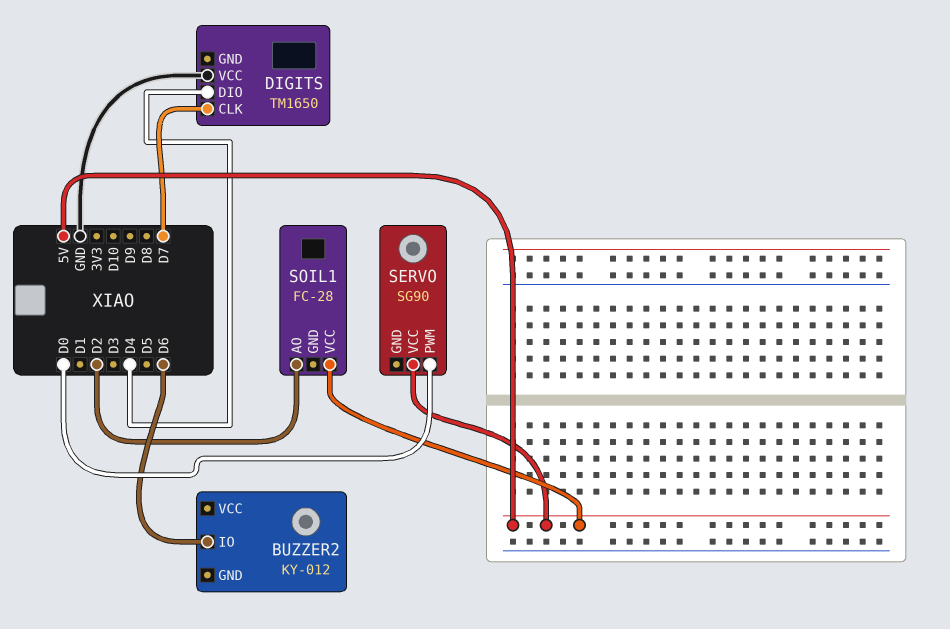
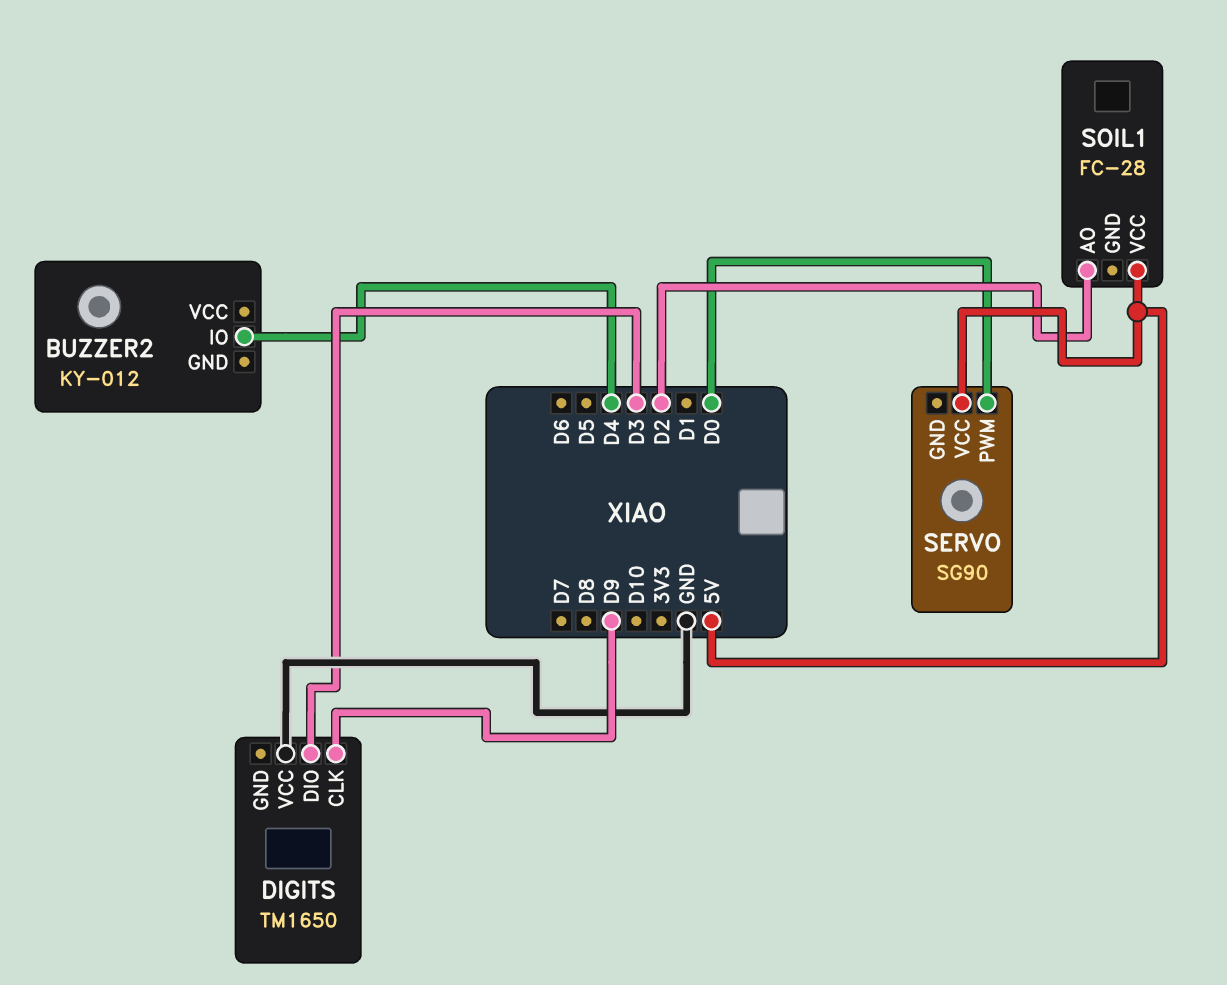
BUZZER2 pin IO: D6 -> D4
DIGITS pin CLK: D7 -> D9
DIGITS pin DIO: D4 -> D3

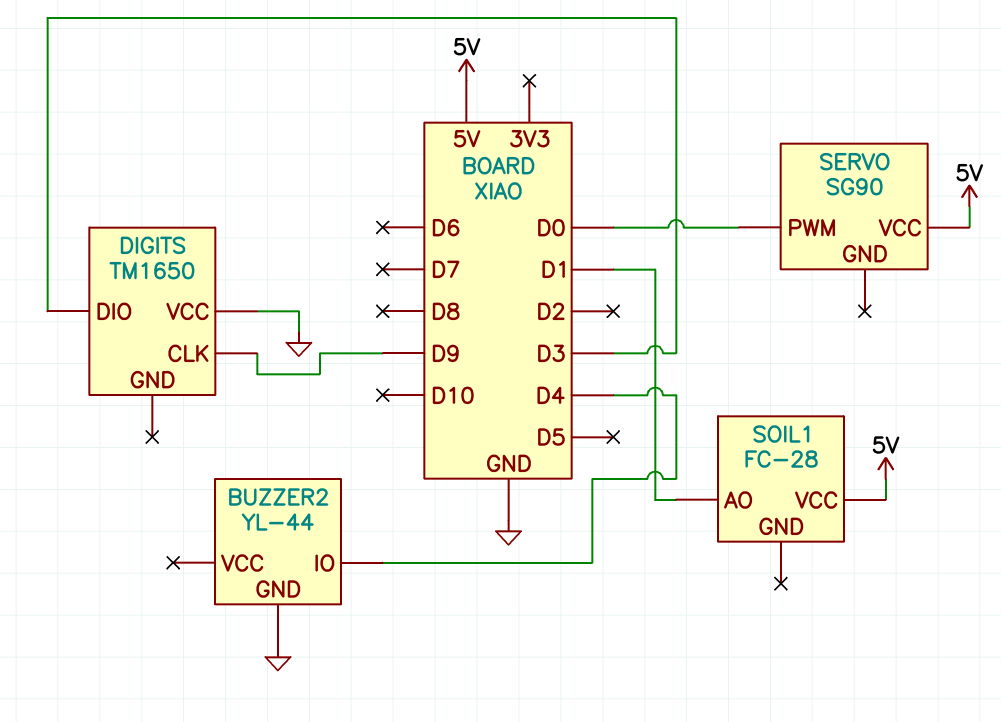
BUZZER2: KY-012 -> YL-44
BUZZER2 pin GND: none -> GND
SOIL1 pin AO: D2 -> D1

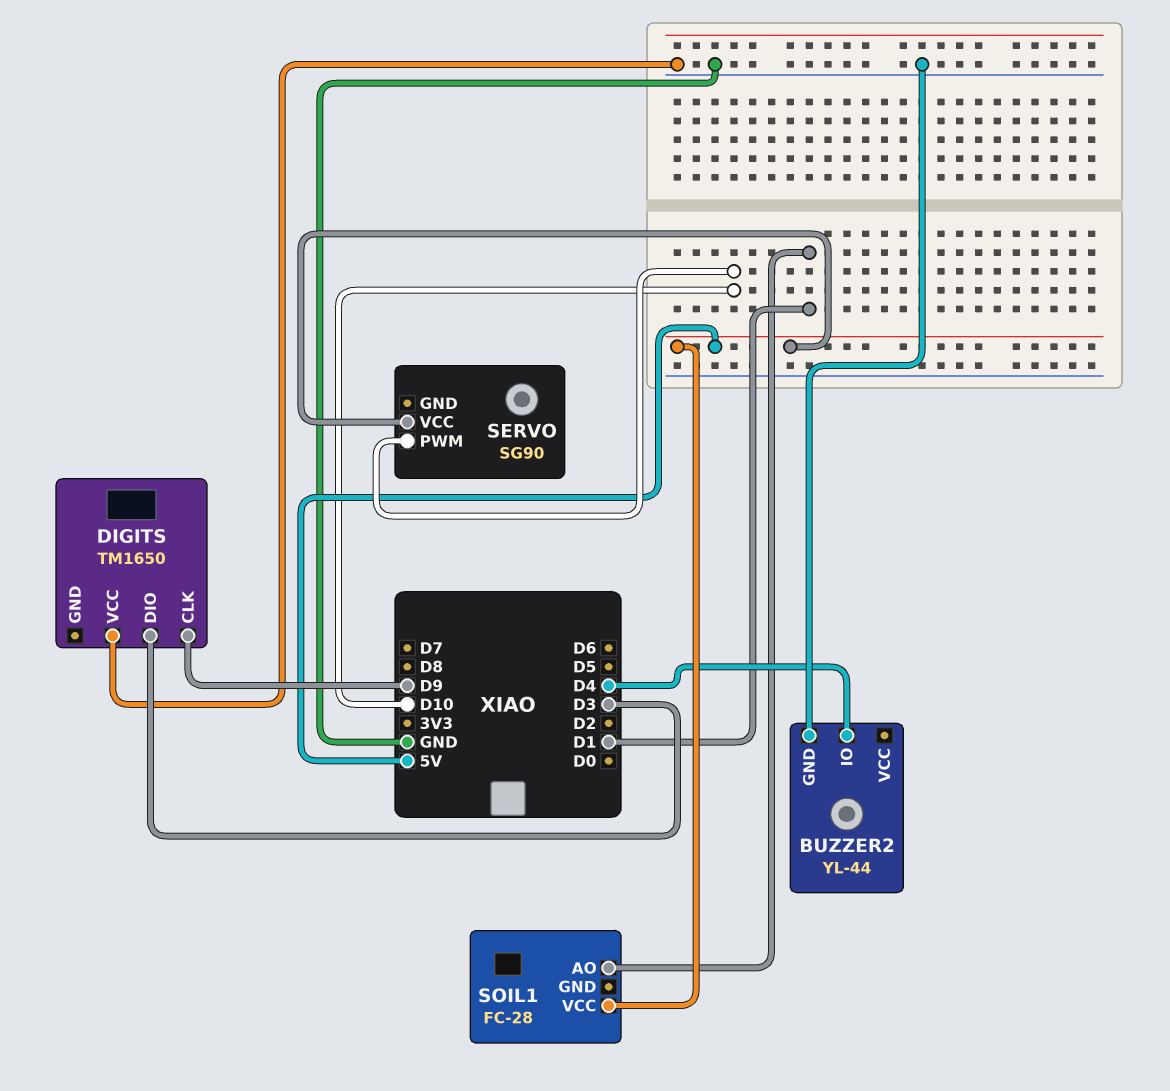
SERVO pin PWM: D0 -> D10

